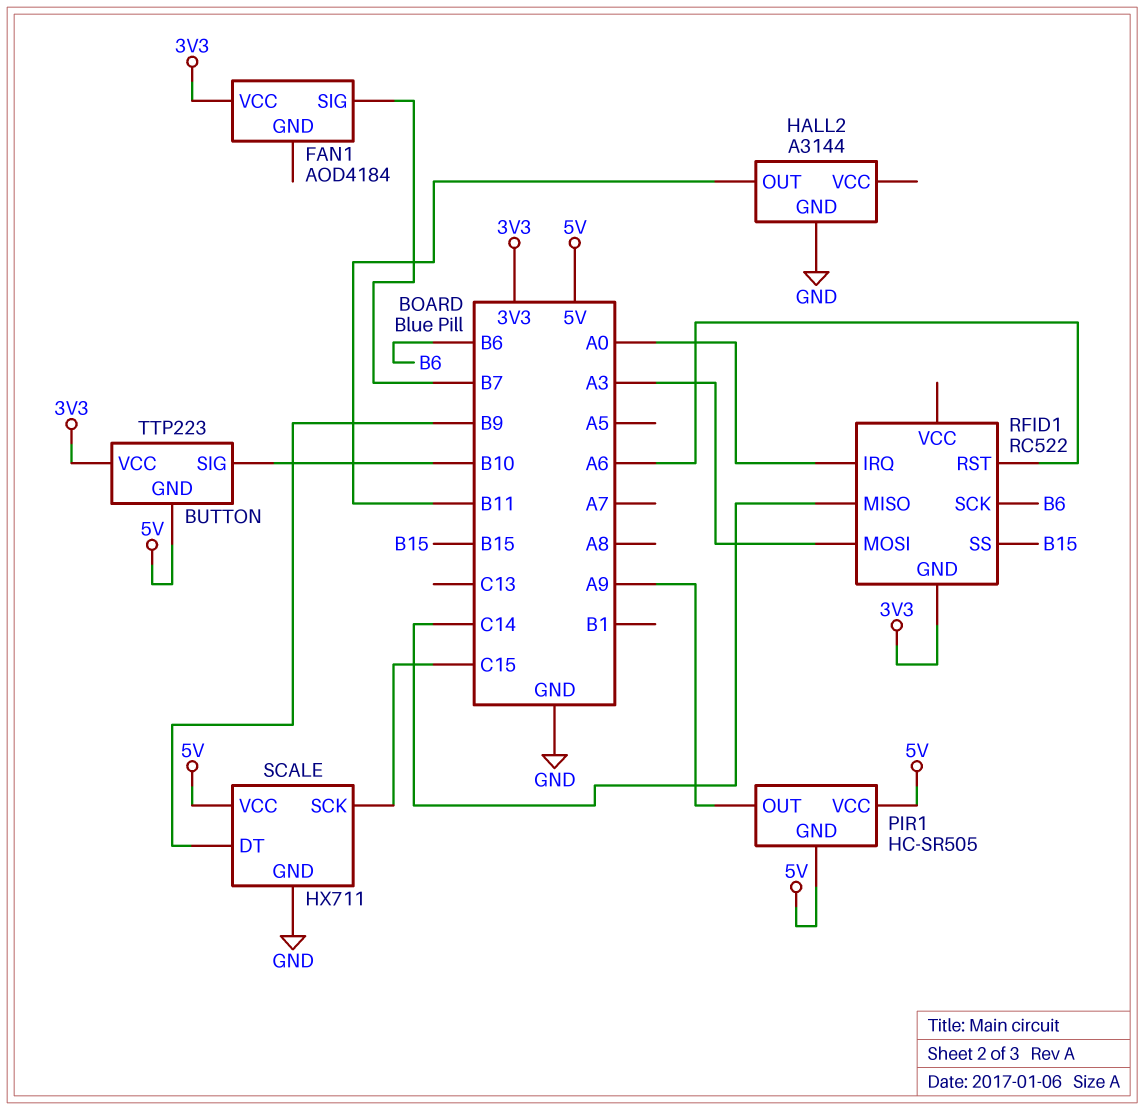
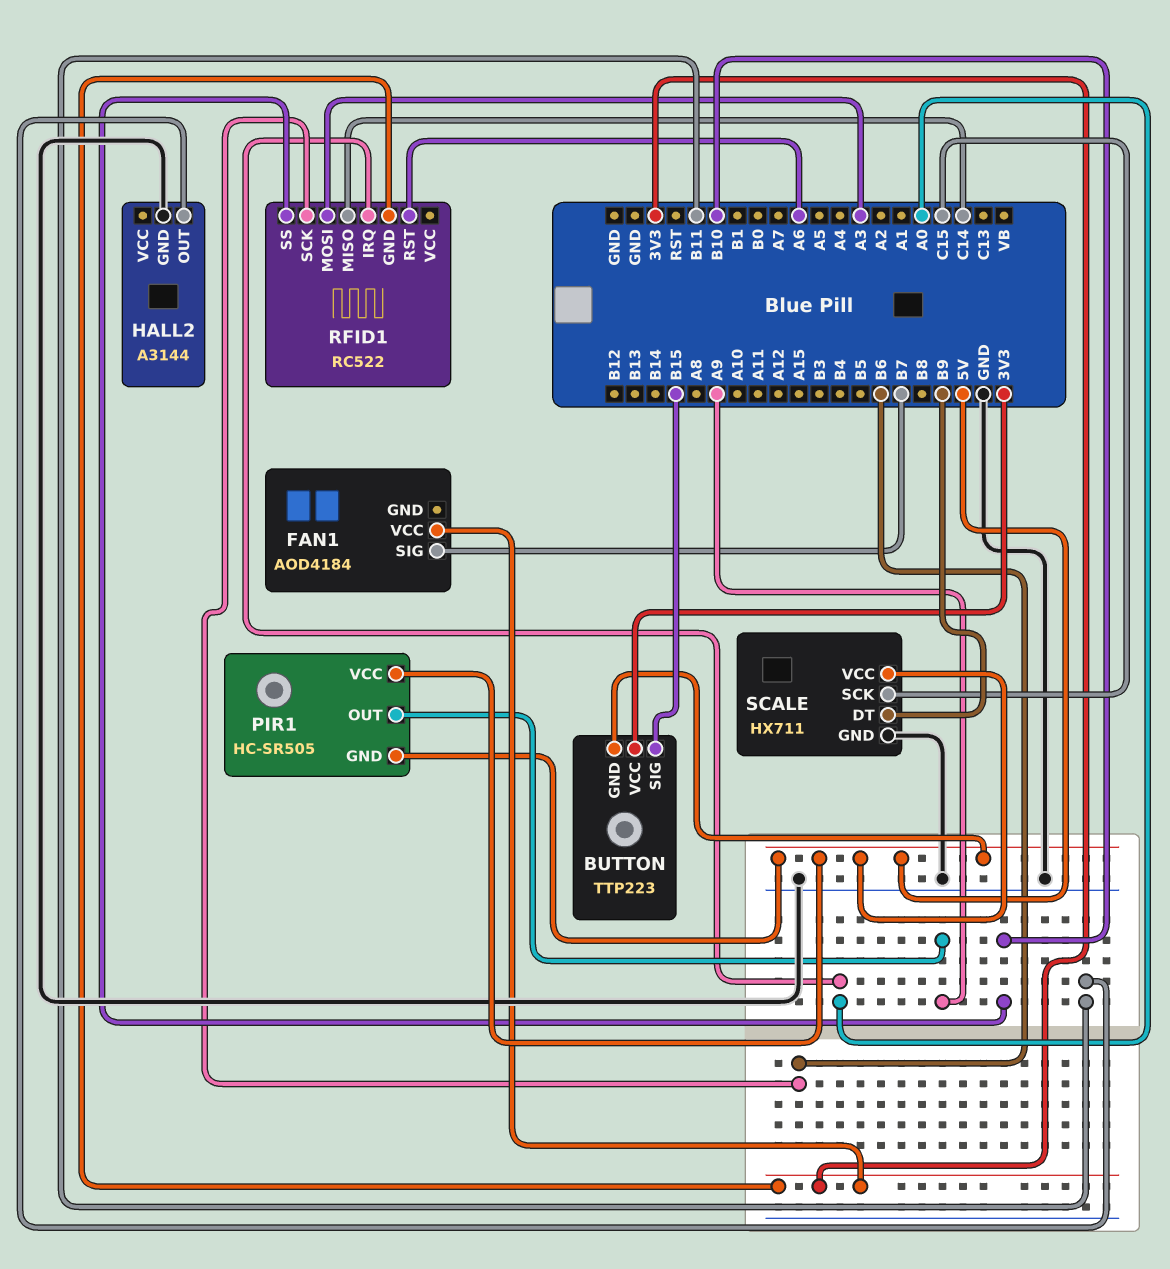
BUTTON pin SIG: B10 -> B15
RFID1 pin SS: B15 -> B10

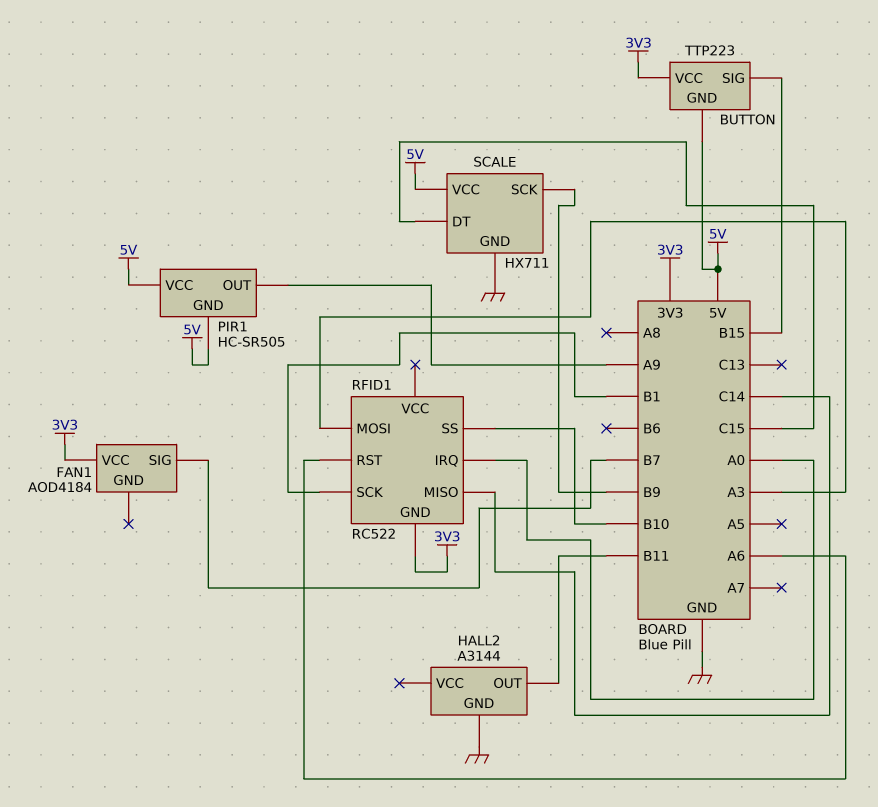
RFID1 pin SCK: B6 -> B1
SCALE pin DT: B9 -> C15
SCALE pin SCK: C15 -> B9

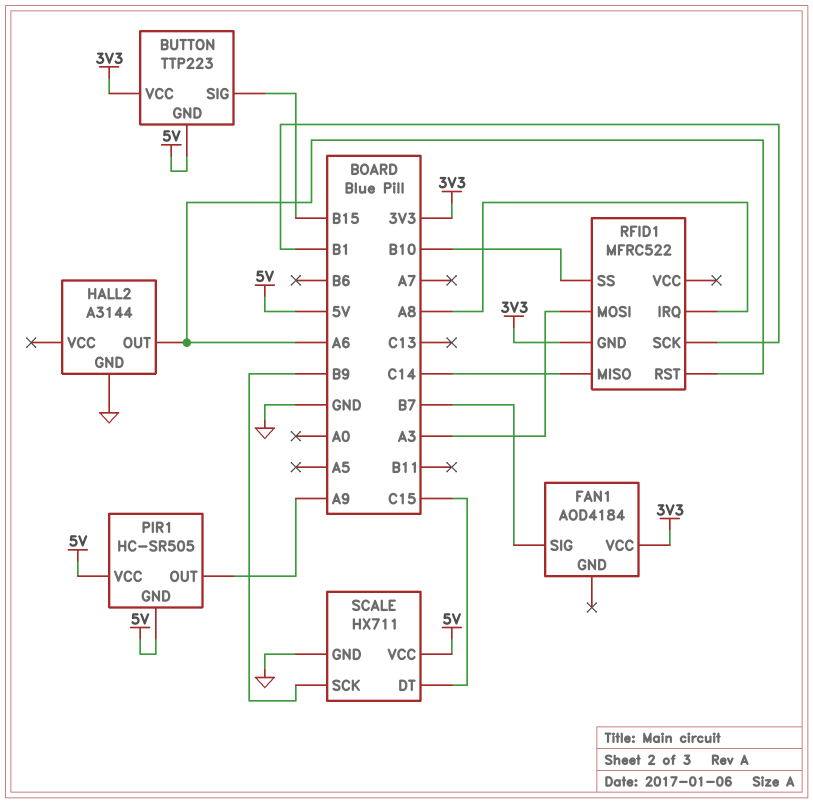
HALL2 pin OUT: B11 -> A6
RFID1: RC522 -> MFRC522
RFID1 pin IRQ: A0 -> A8

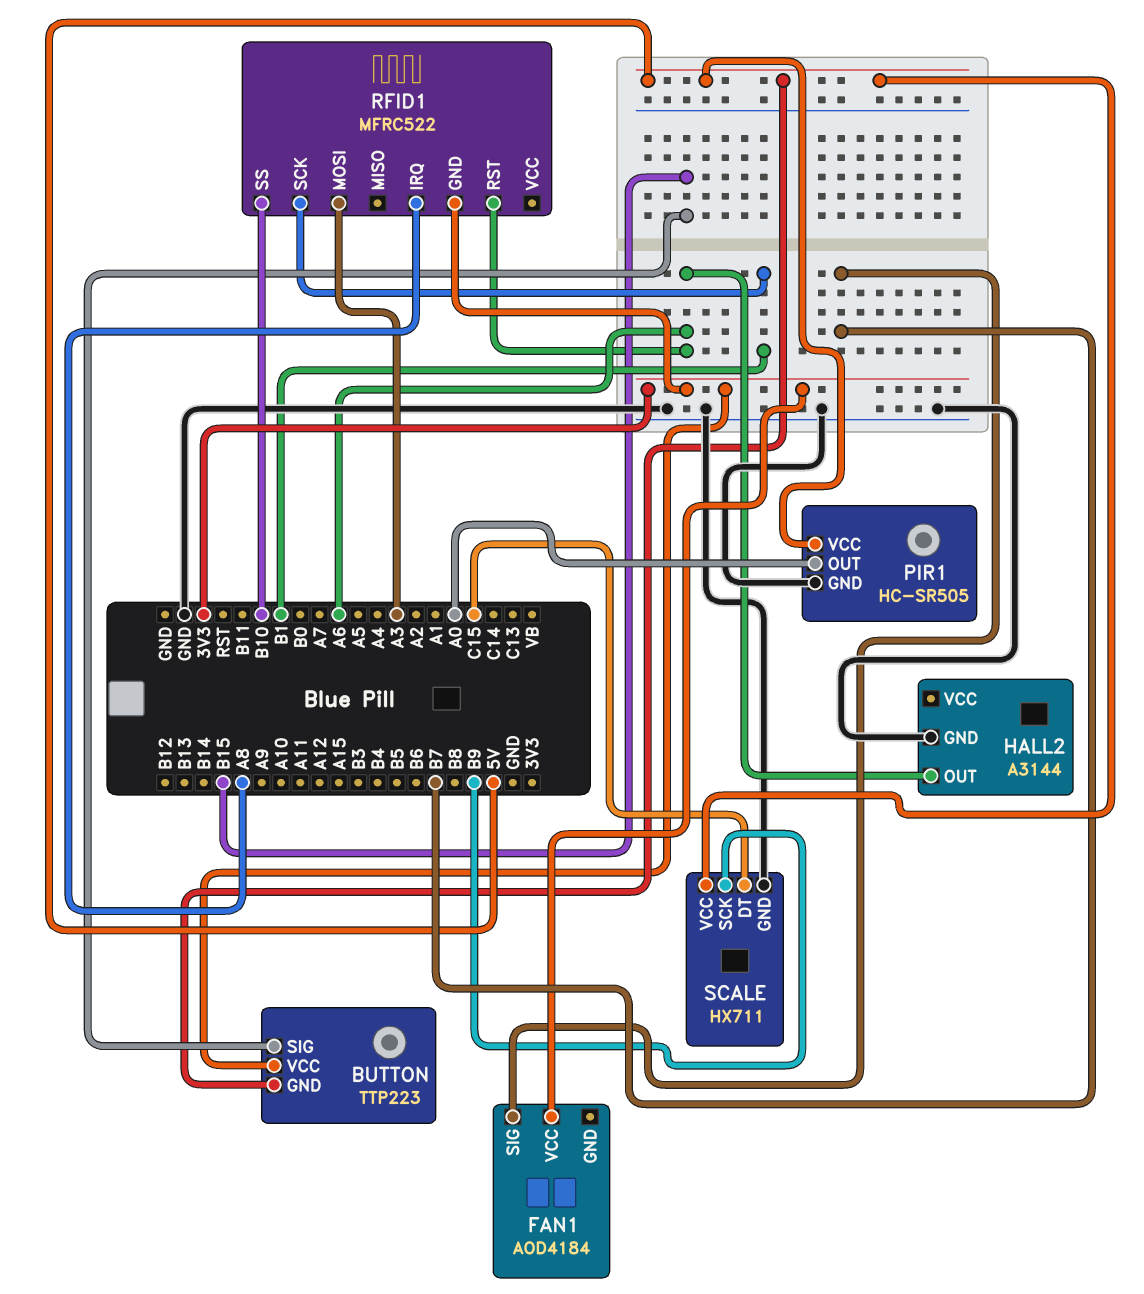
PIR1 pin GND: 5V -> GND
PIR1 pin OUT: A9 -> A0
RFID1 pin MISO: C14 -> none

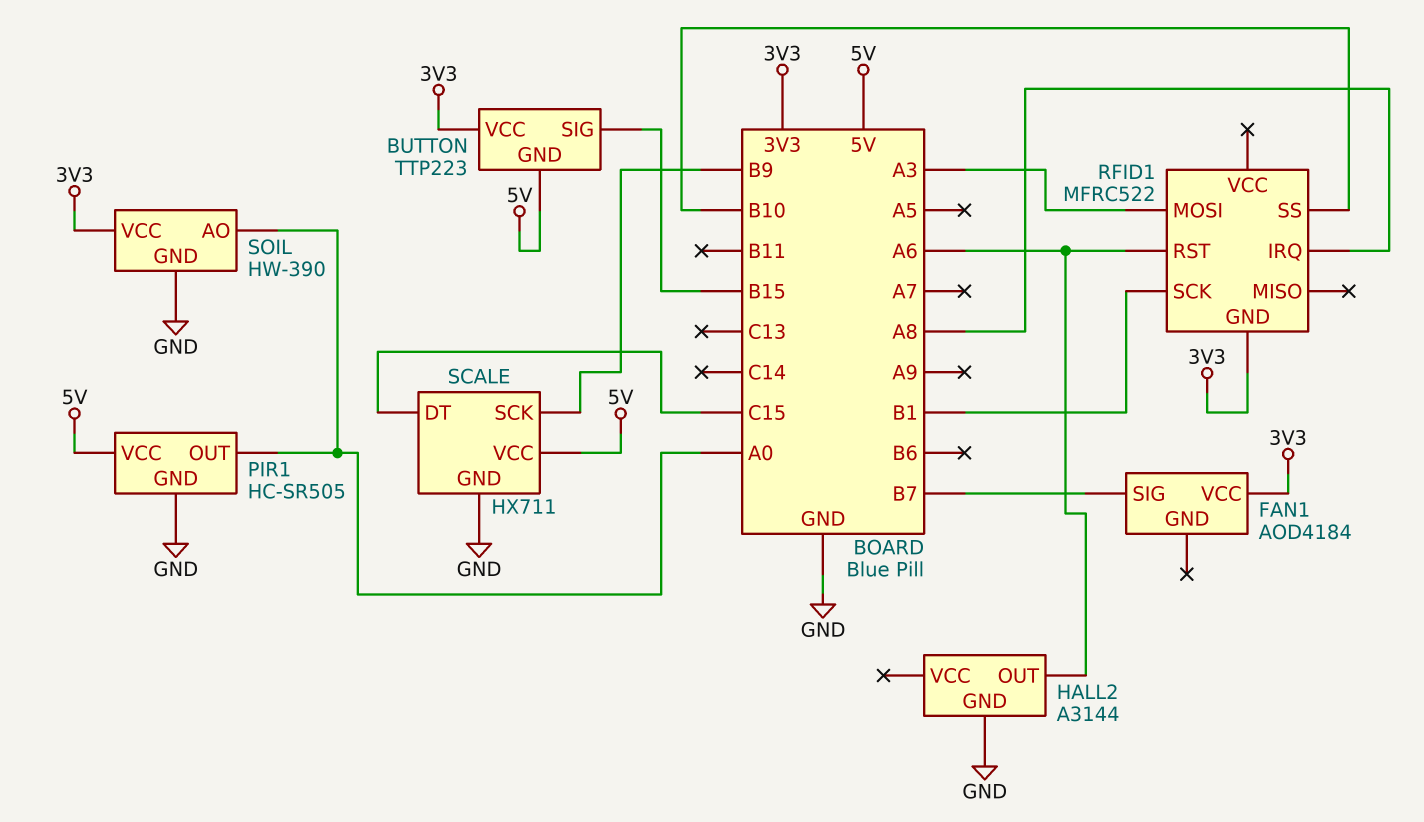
SOIL: none -> HW-390
SOIL pin AO: none -> A0
SOIL pin GND: none -> GND
SOIL pin VCC: none -> 3V3

